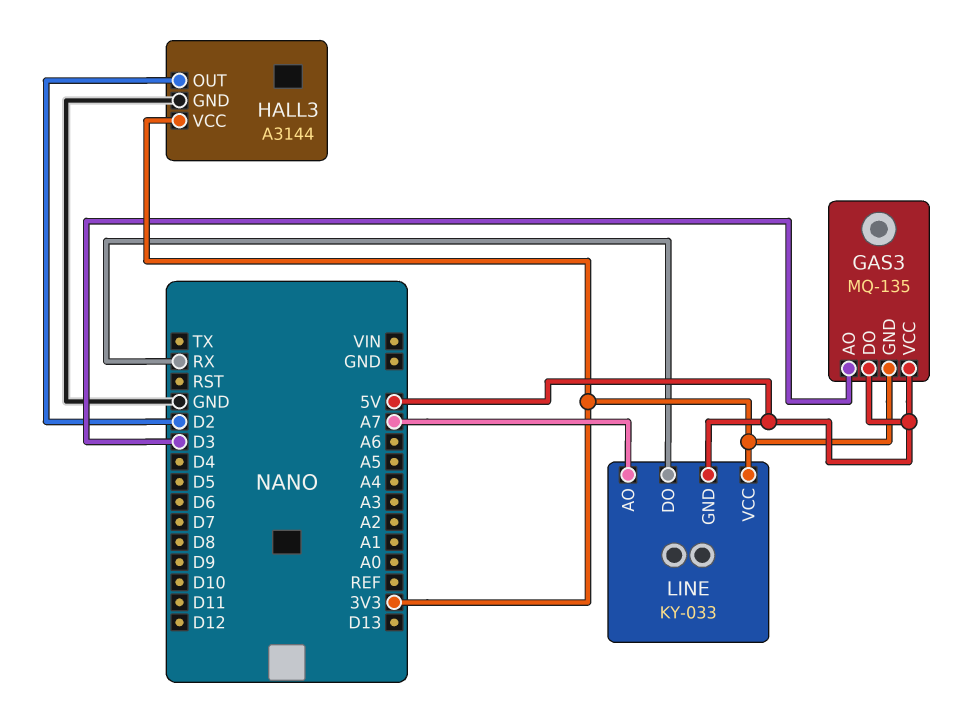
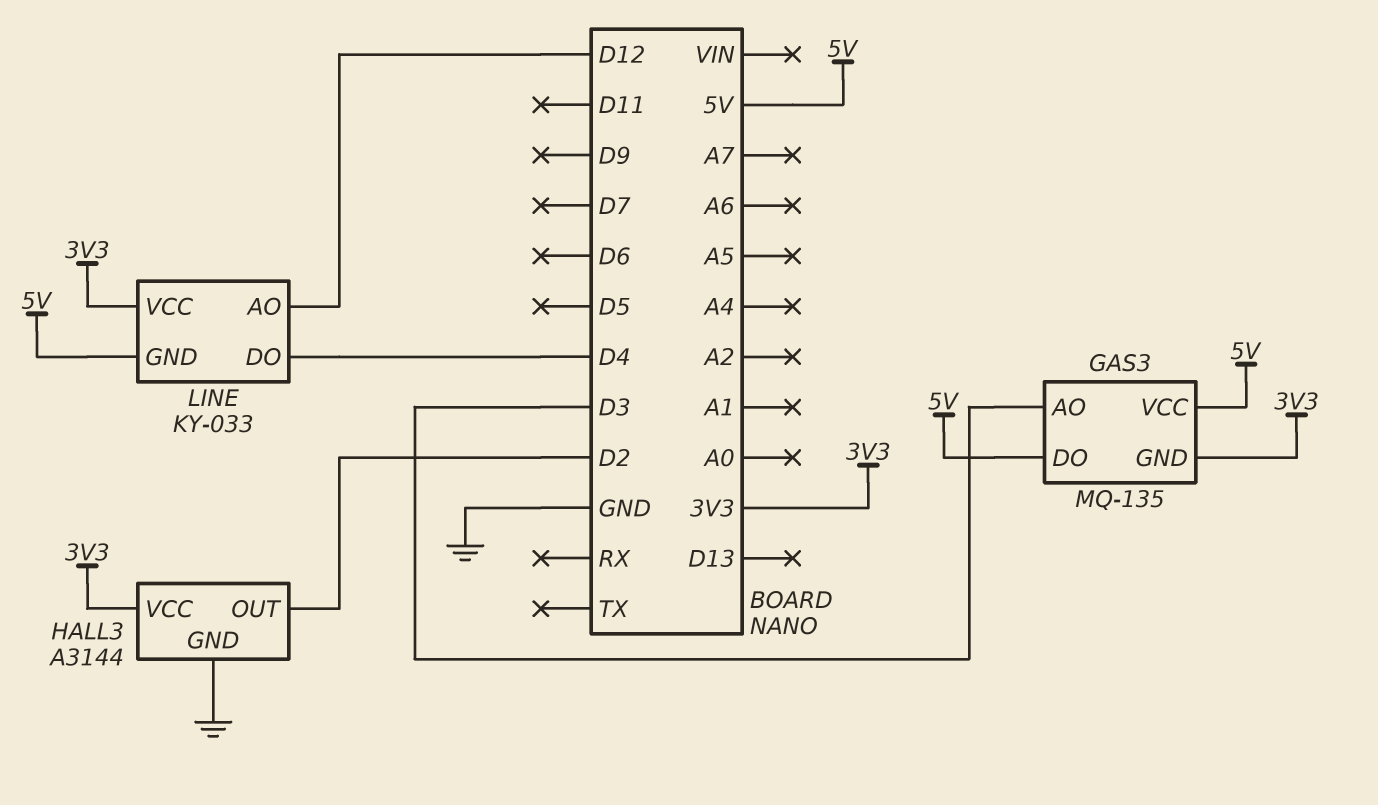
LINE pin AO: A7 -> D12
LINE pin DO: RX -> D4

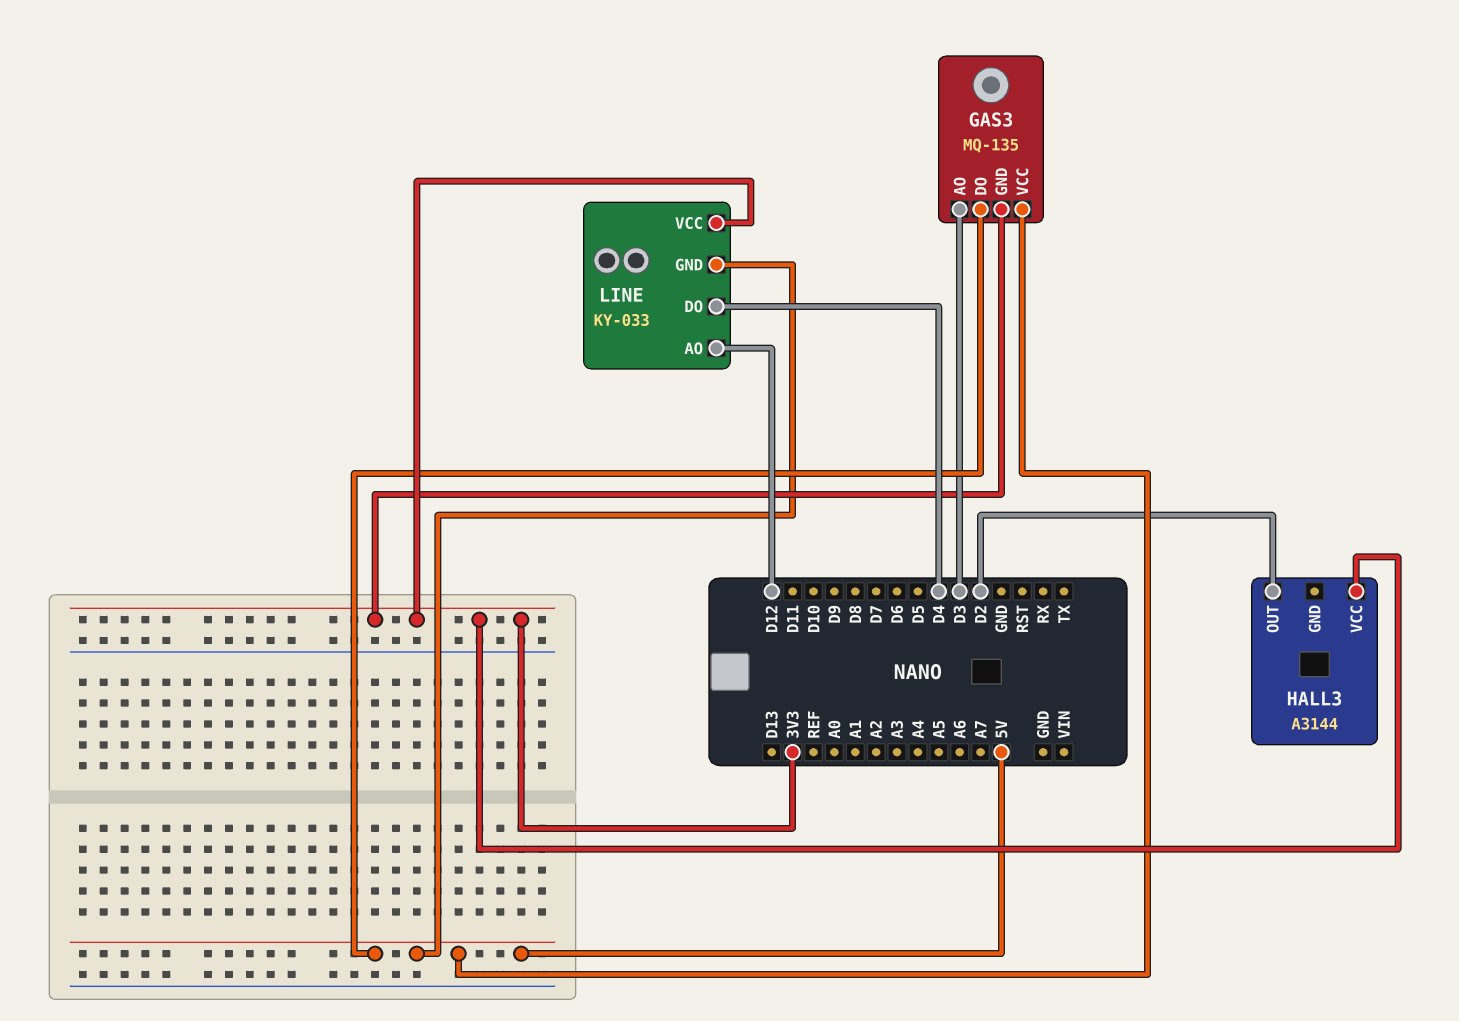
HALL3 pin GND: GND -> none

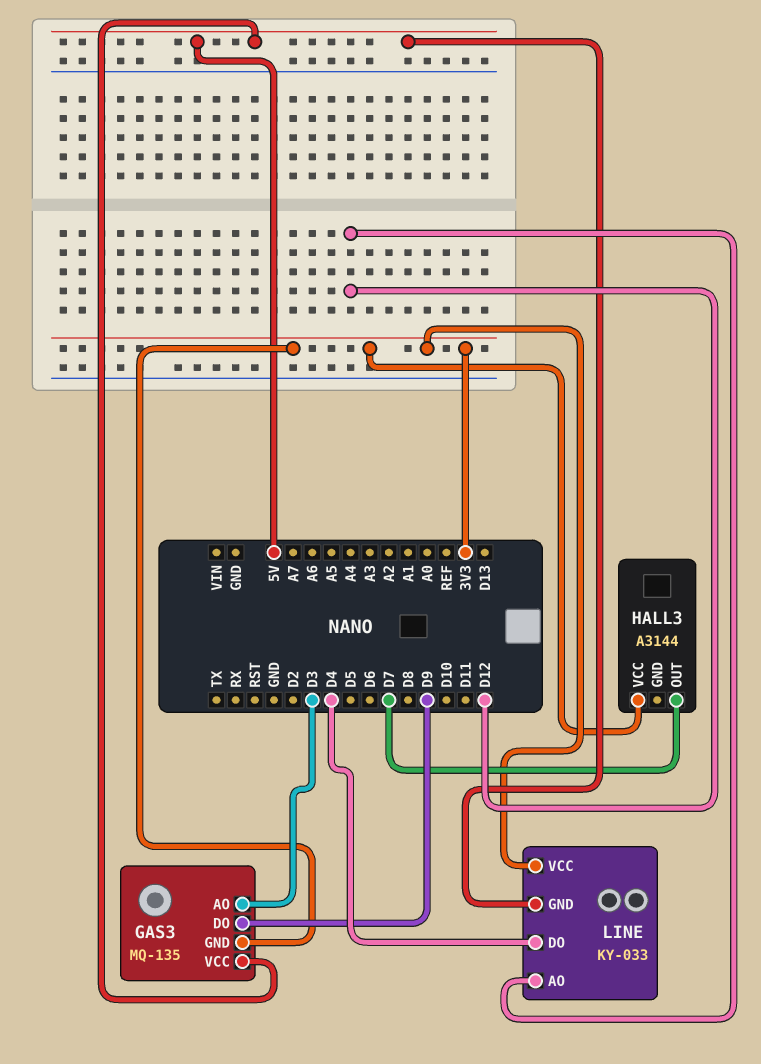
GAS3 pin DO: 5V -> D9
HALL3 pin OUT: D2 -> D7

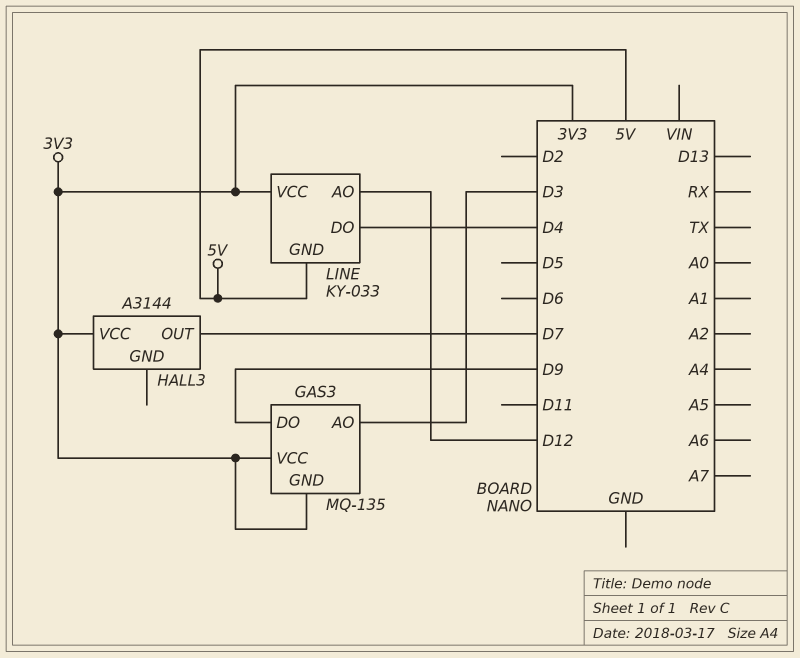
GAS3 pin VCC: 5V -> 3V3

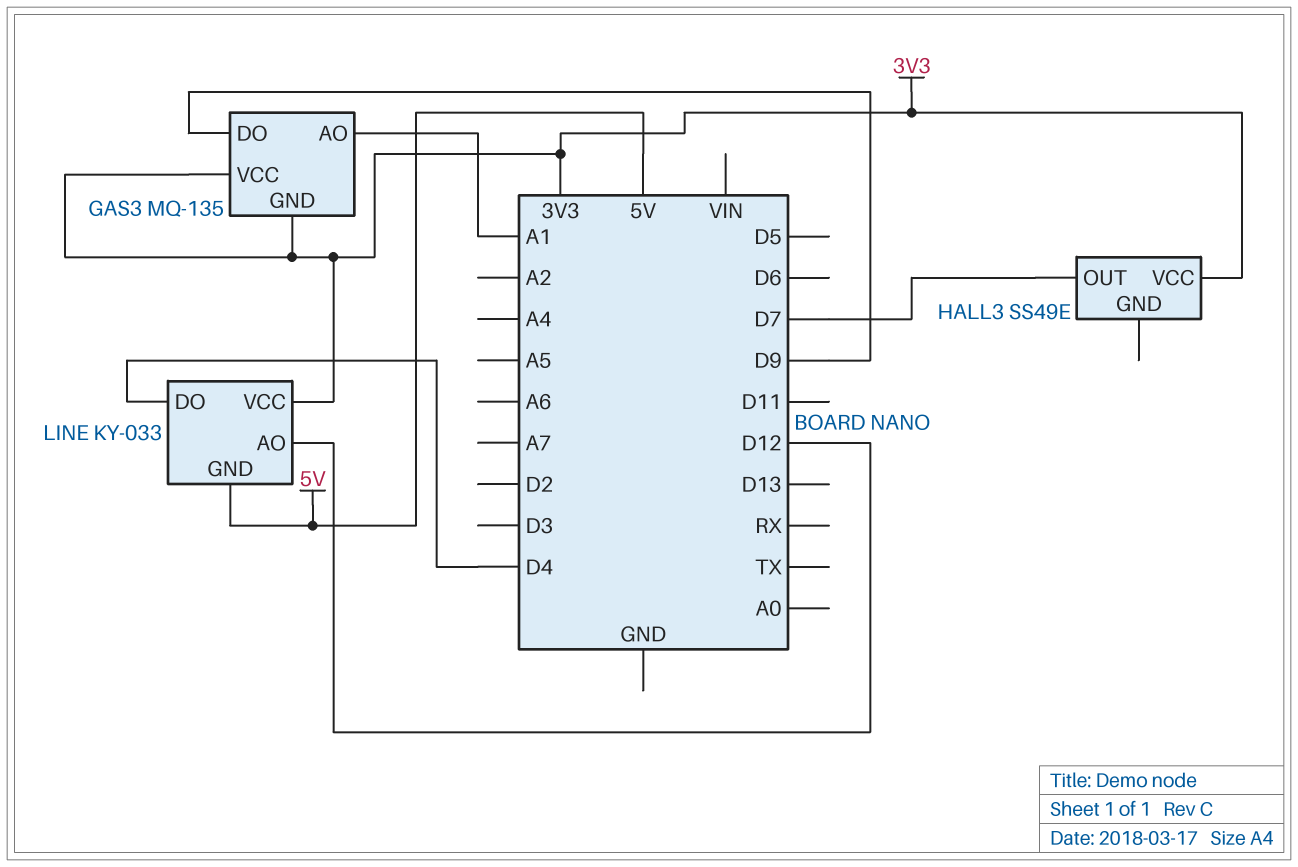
GAS3 pin AO: D3 -> A1
HALL3: A3144 -> SS49E

